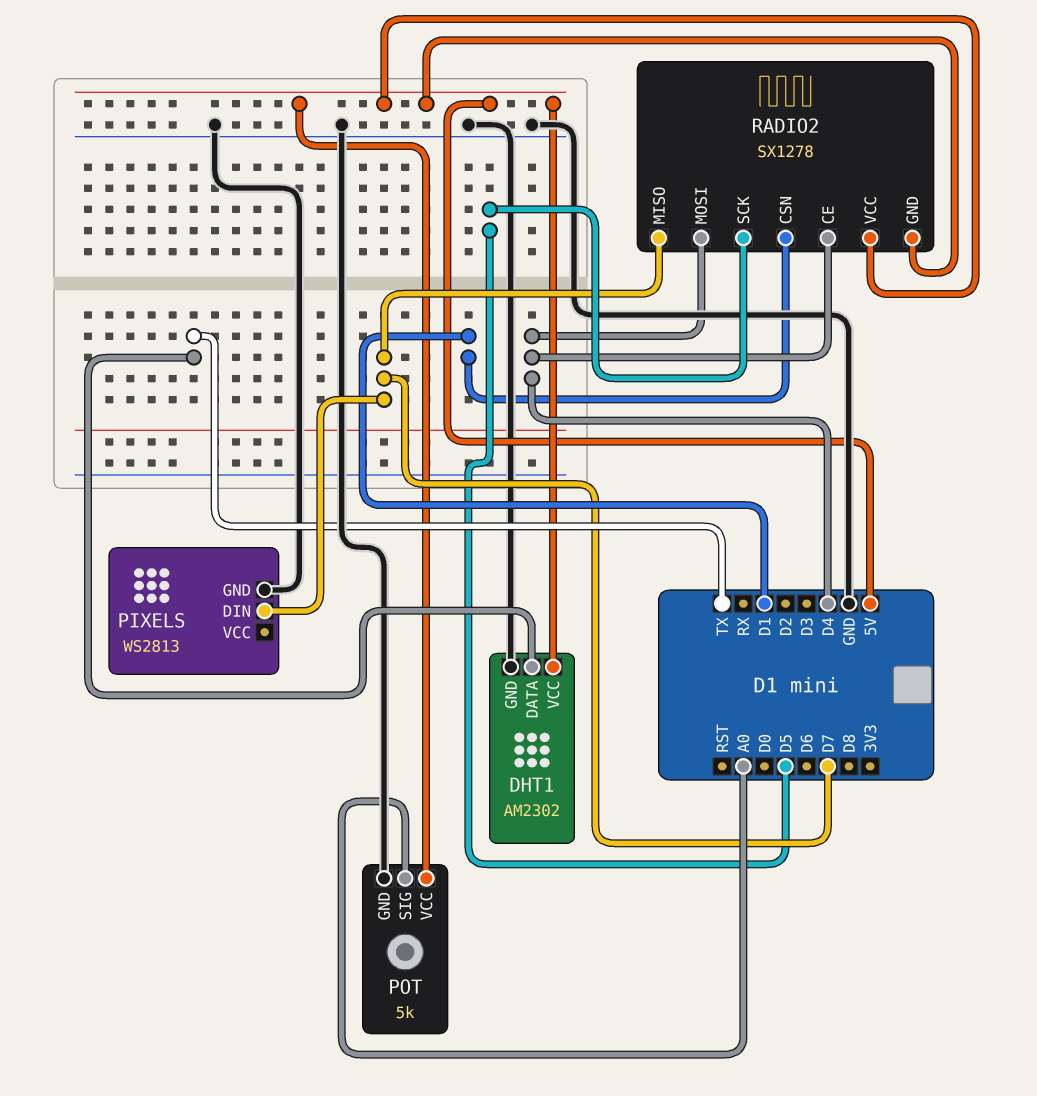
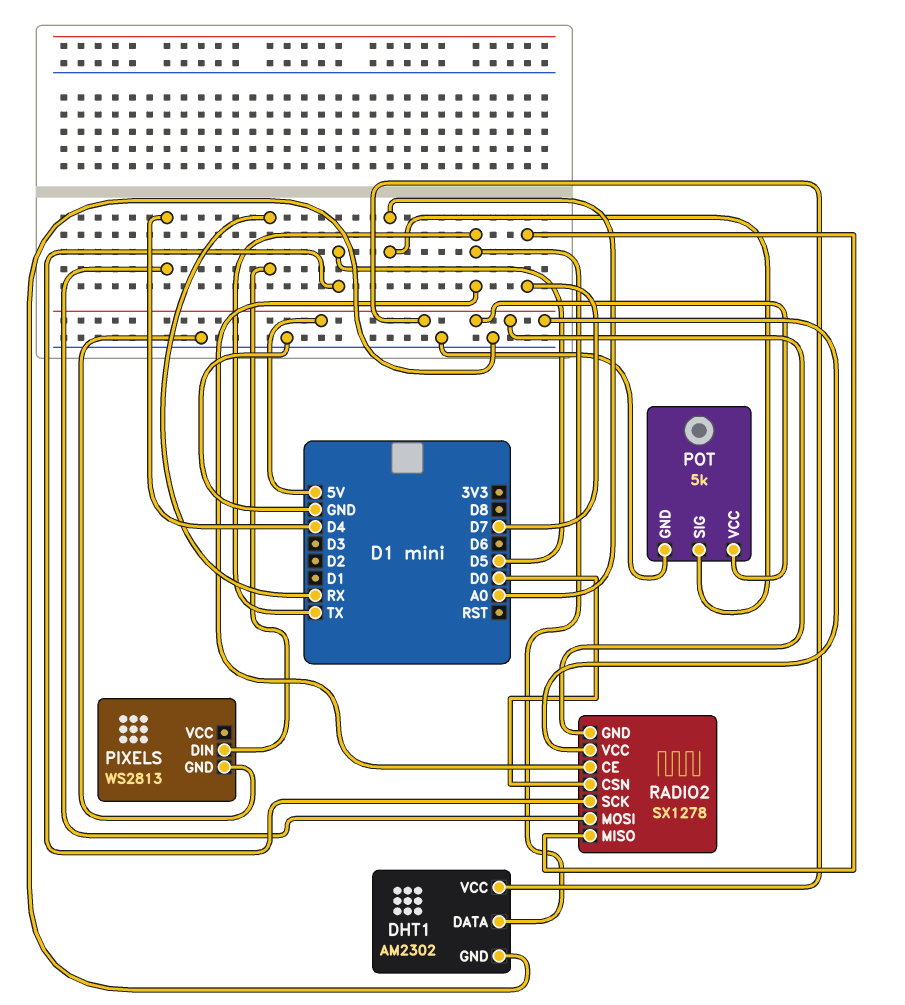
PIXELS pin DIN: D7 -> RX
RADIO2 pin CE: D4 -> TX
RADIO2 pin CSN: D1 -> D0

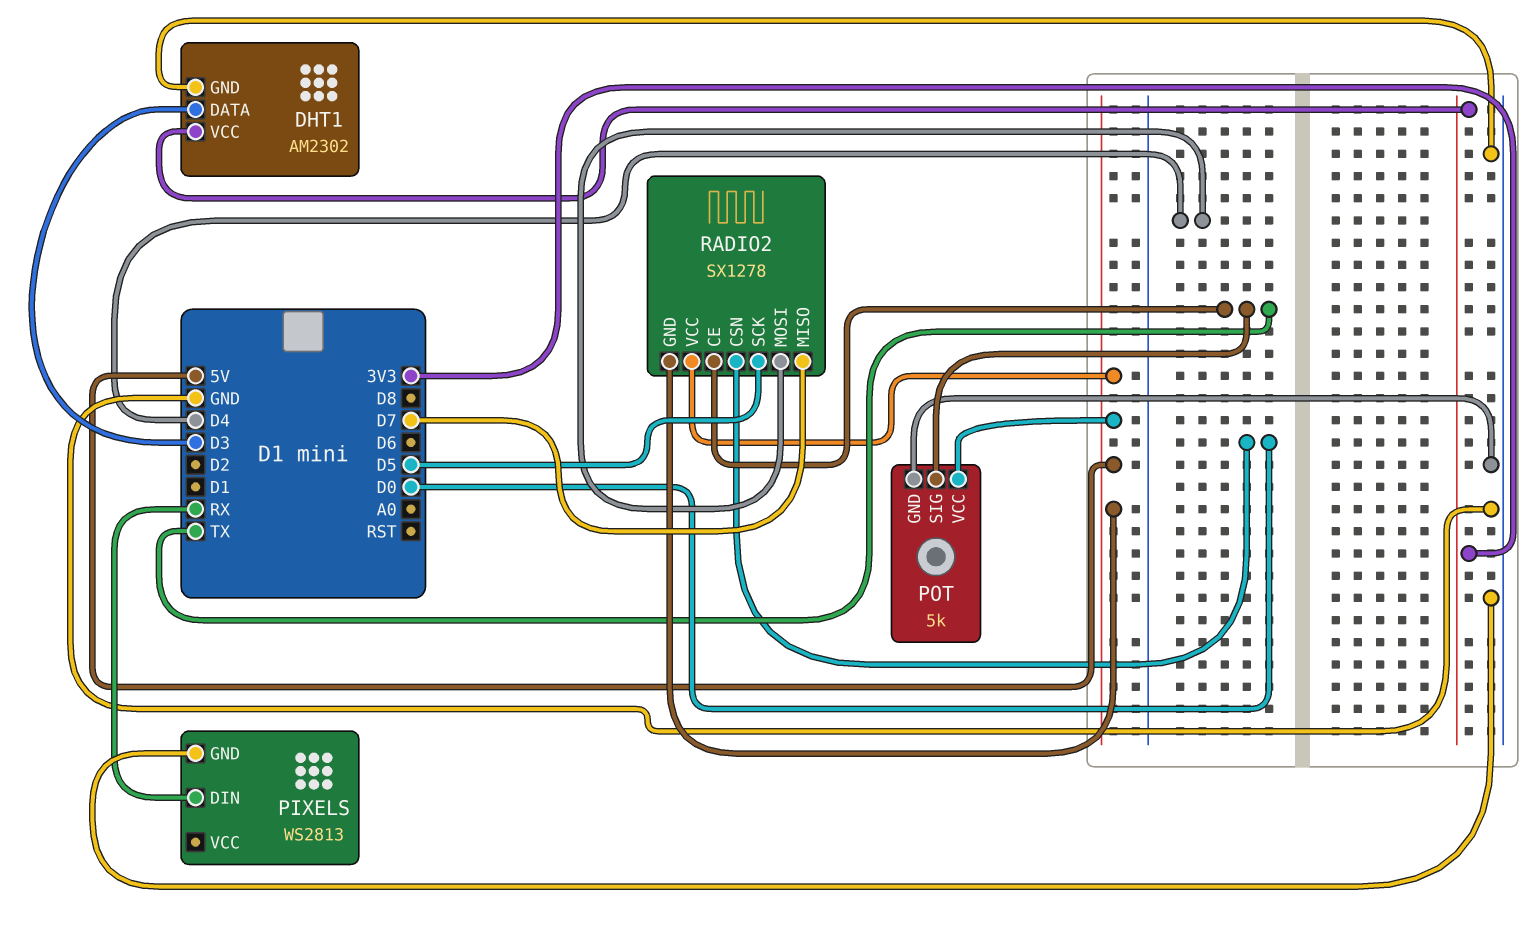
DHT1 pin DATA: TX -> D3
DHT1 pin VCC: 5V -> 3V3
POT pin SIG: A0 -> TX

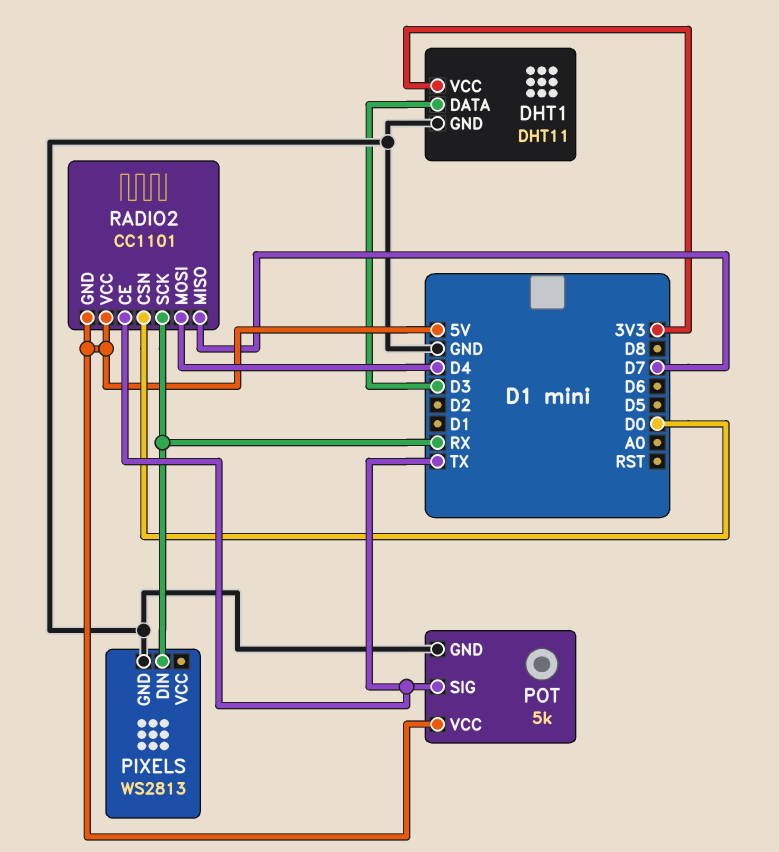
DHT1: AM2302 -> DHT11
RADIO2: SX1278 -> CC1101
RADIO2 pin SCK: D5 -> RX

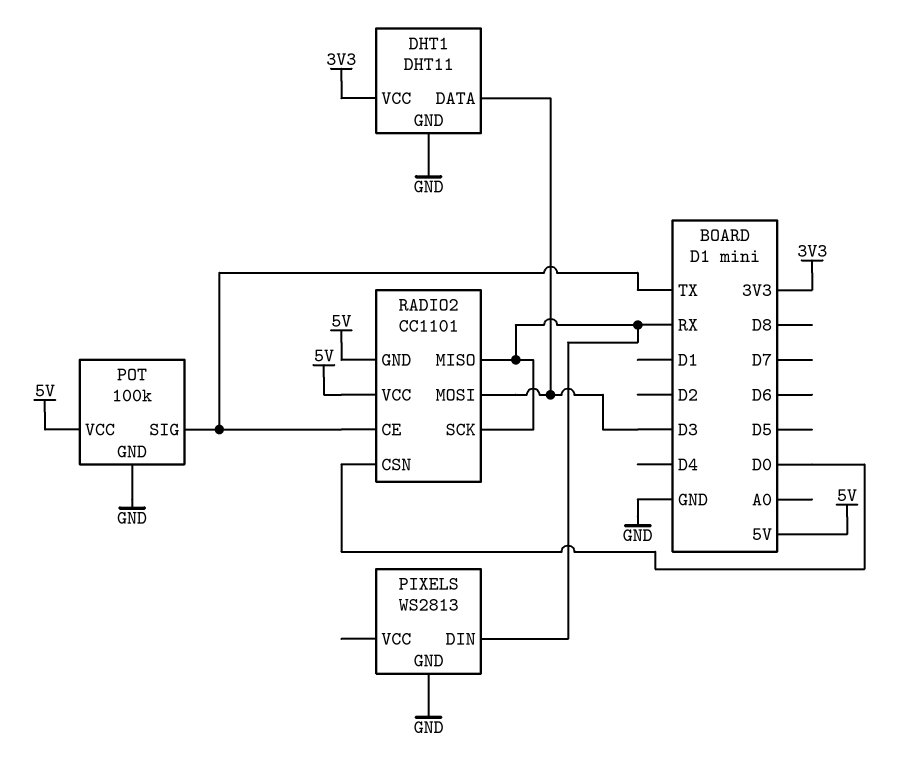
POT: 5k -> 100k
RADIO2 pin MISO: D7 -> RX
RADIO2 pin MOSI: D4 -> D3

